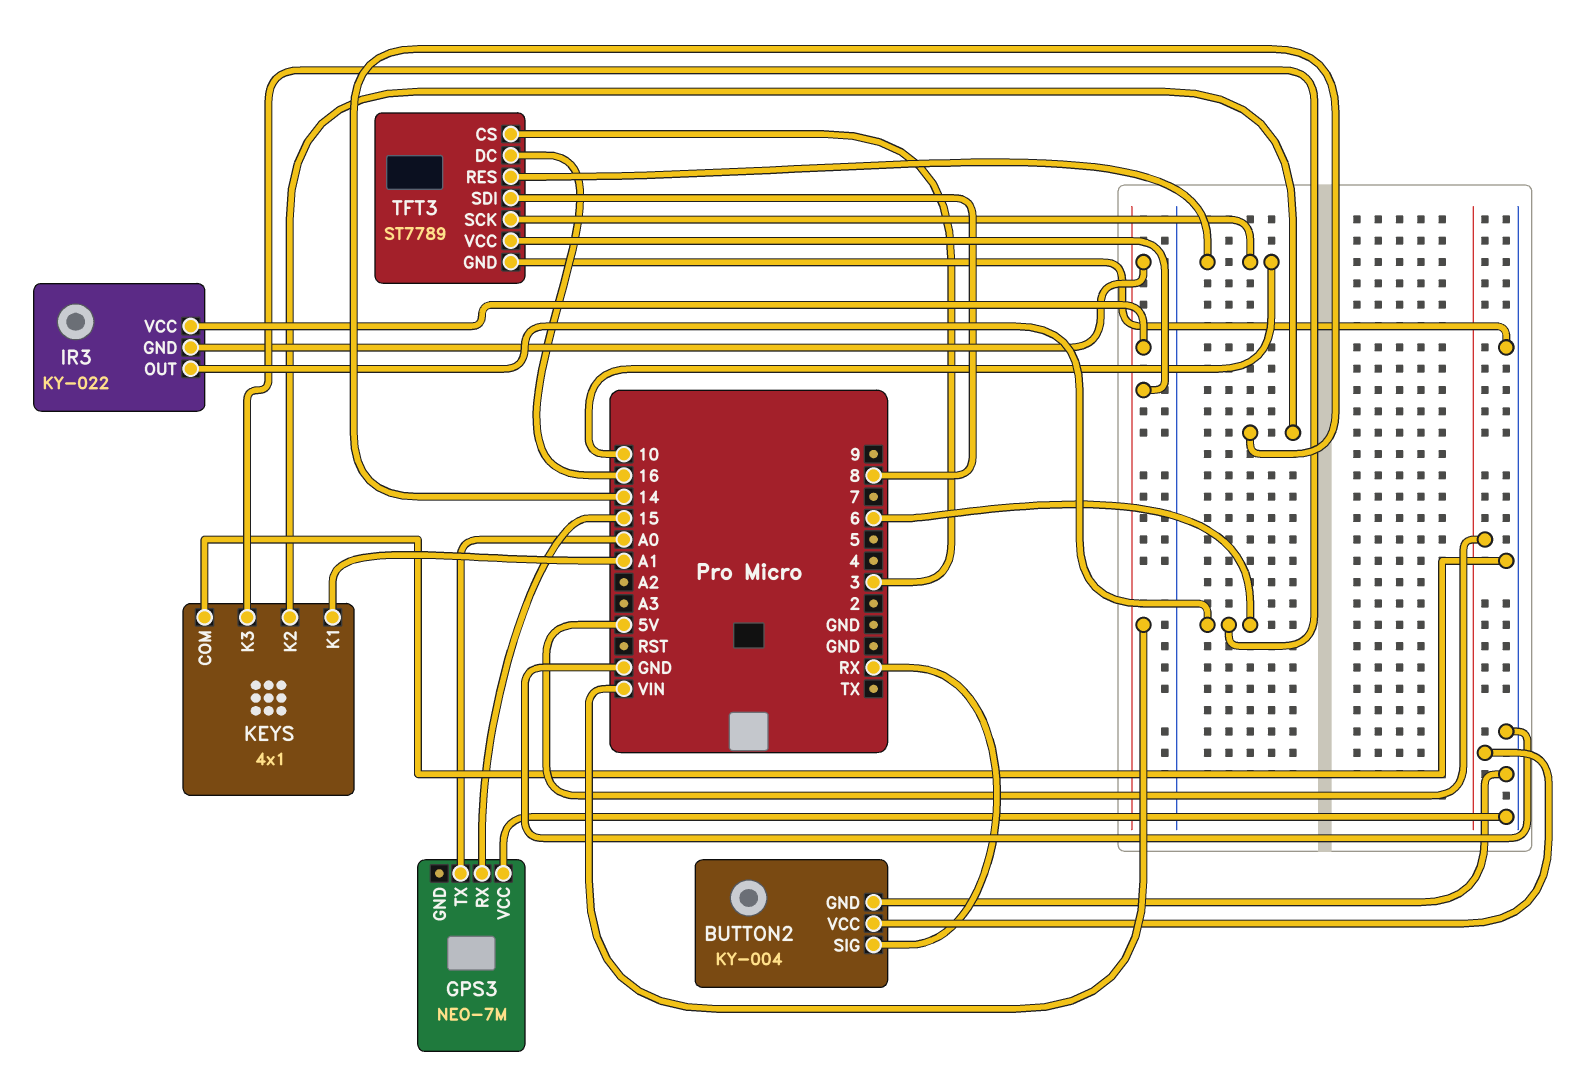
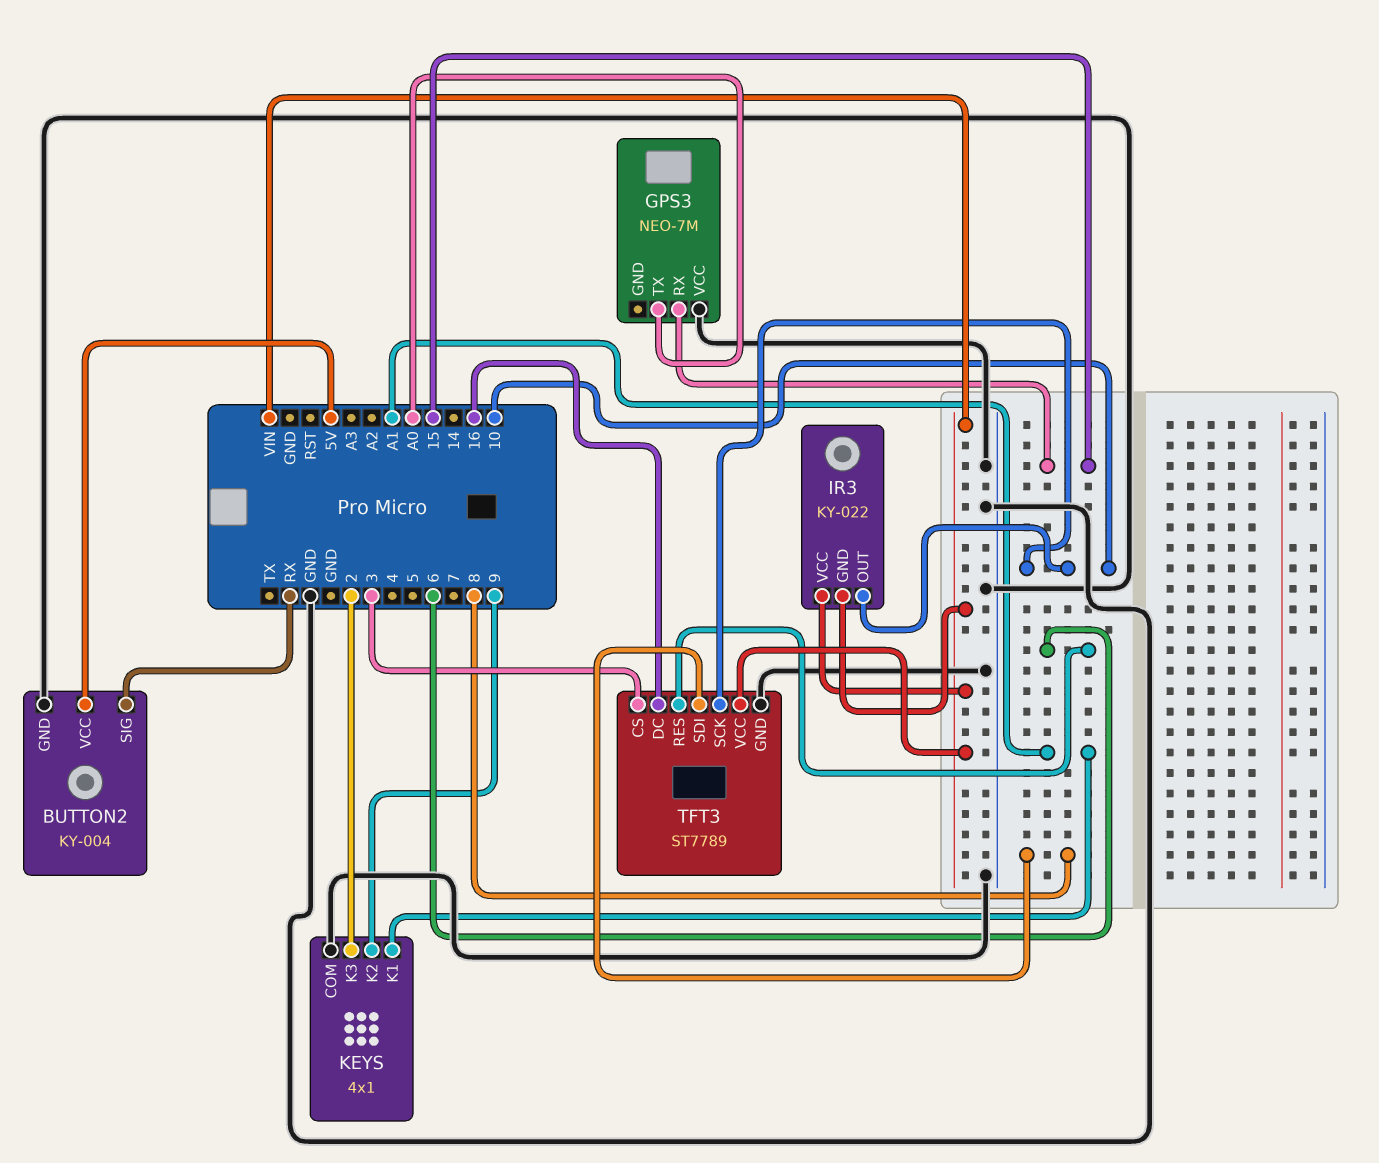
IR3 pin OUT: 6 -> 10
KEYS pin K2: 14 -> 9
KEYS pin K3: 6 -> 2
TFT3 pin RES: 10 -> 6

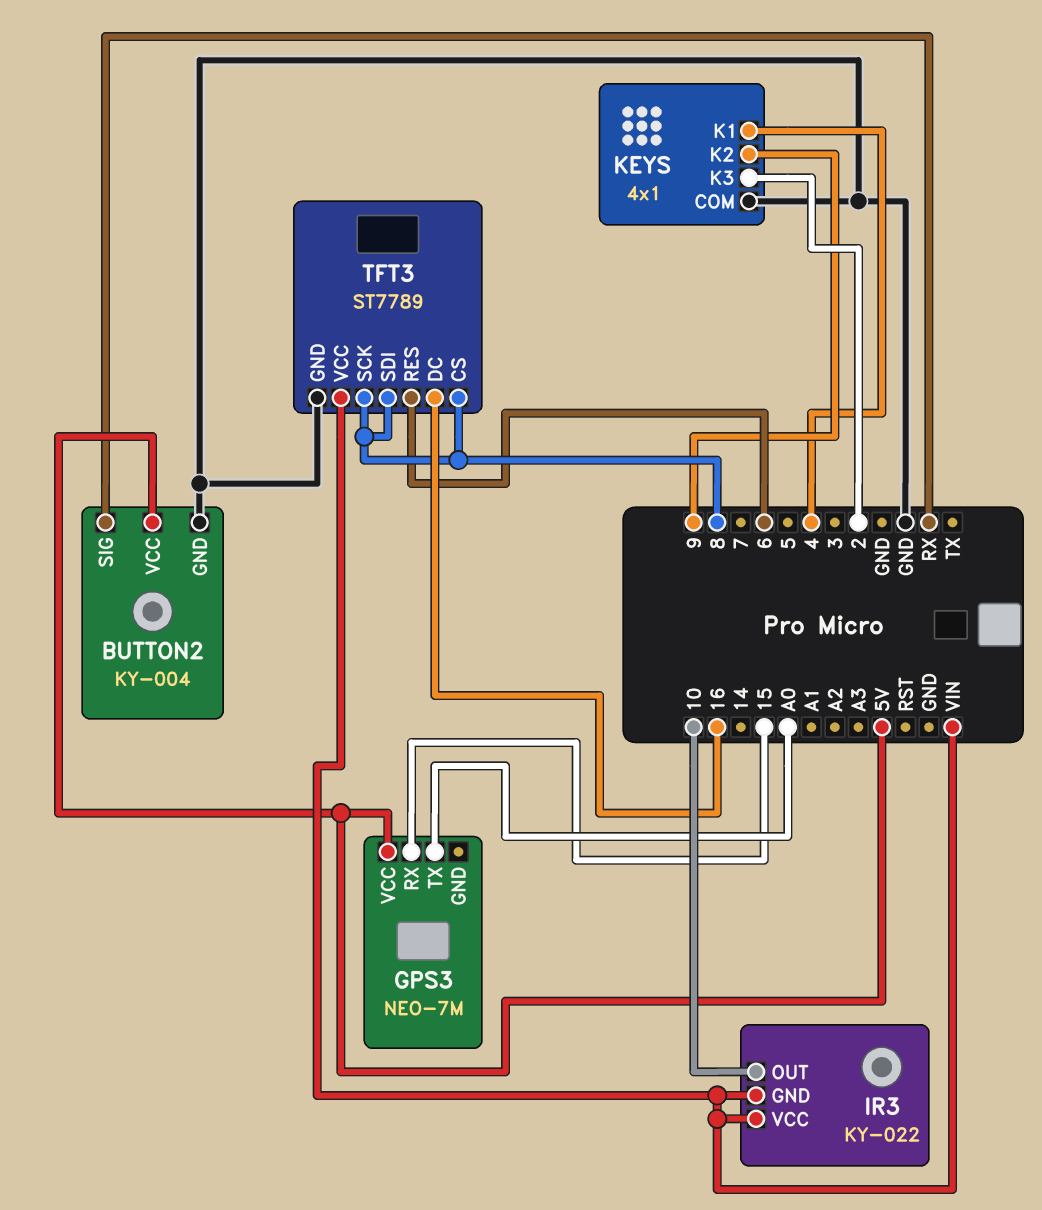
GPS3 pin VCC: GND -> 5V
KEYS pin K1: A1 -> 4
TFT3 pin CS: 3 -> 8
TFT3 pin SCK: 10 -> 8

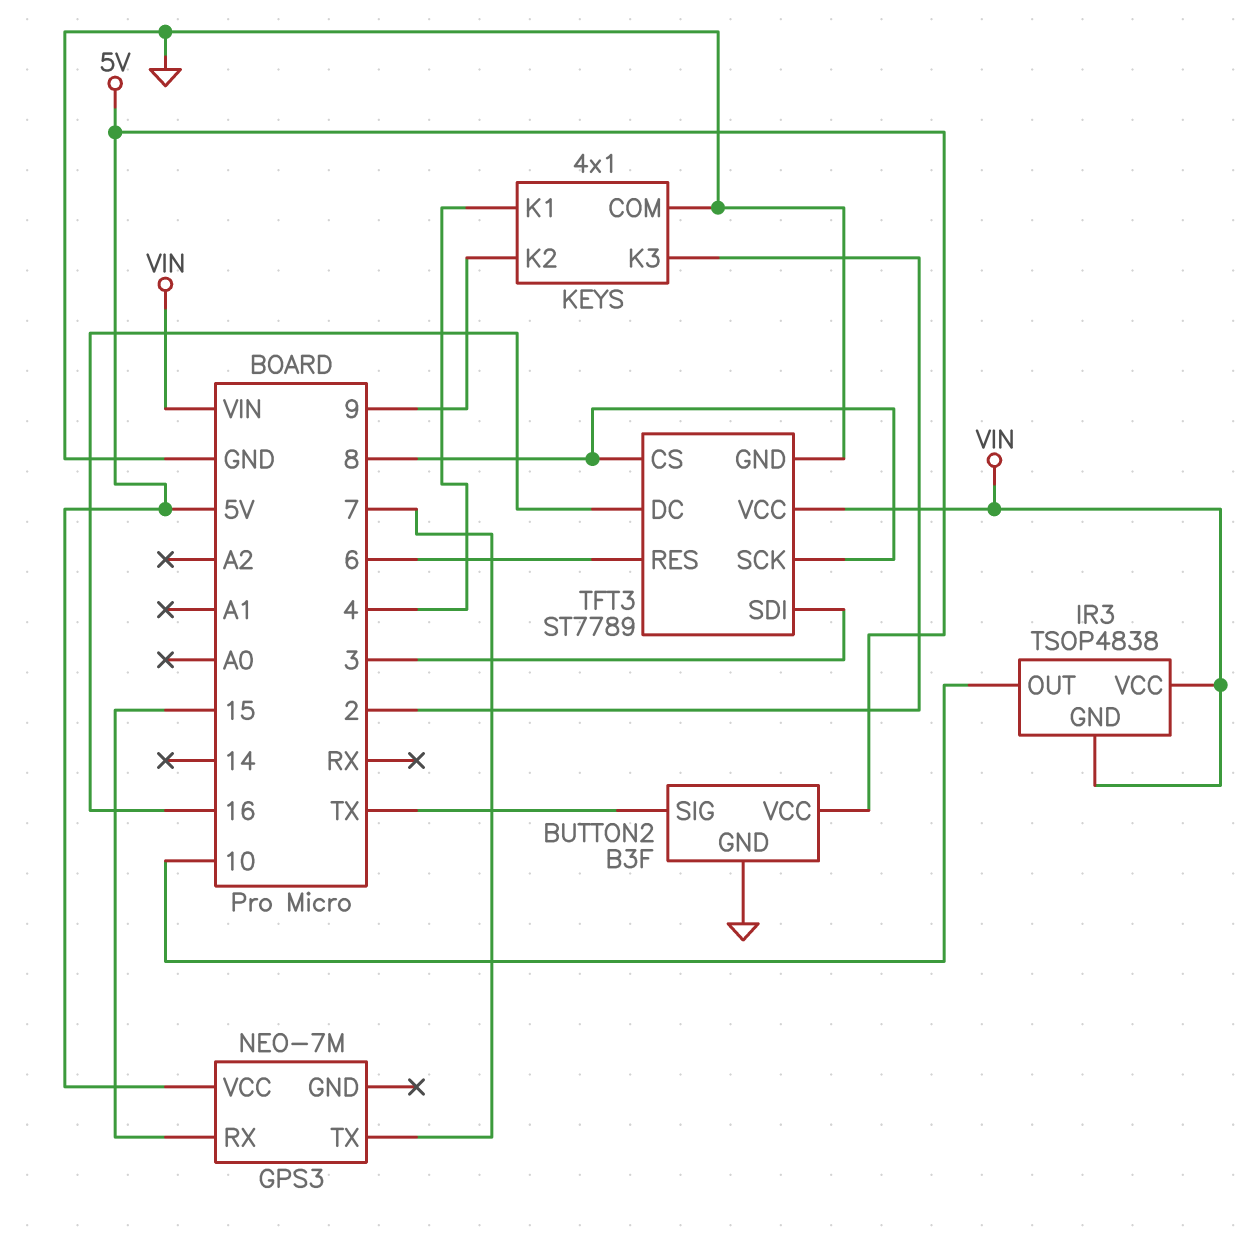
BUTTON2: KY-004 -> B3F
BUTTON2 pin SIG: RX -> TX
GPS3 pin TX: A0 -> 7
IR3: KY-022 -> TSOP4838
TFT3 pin SDI: 8 -> 3

